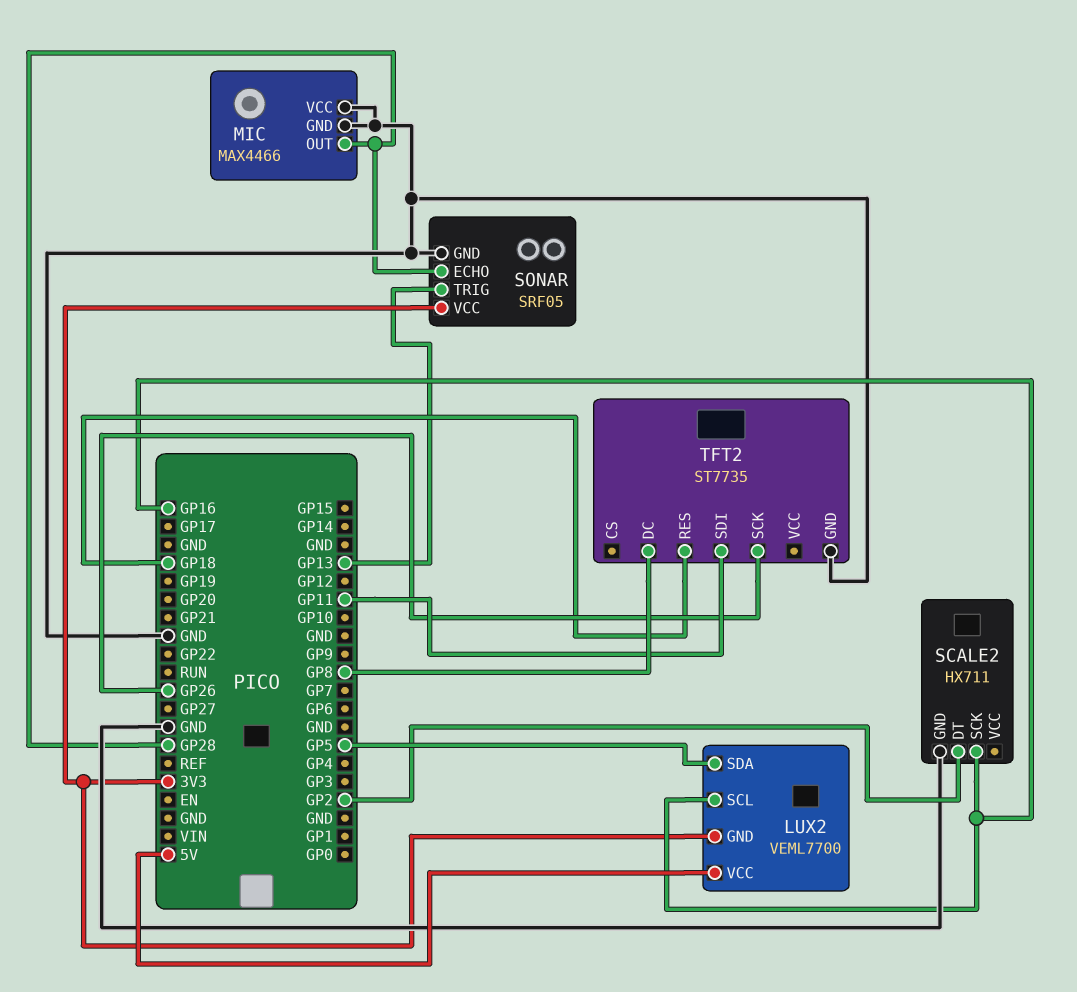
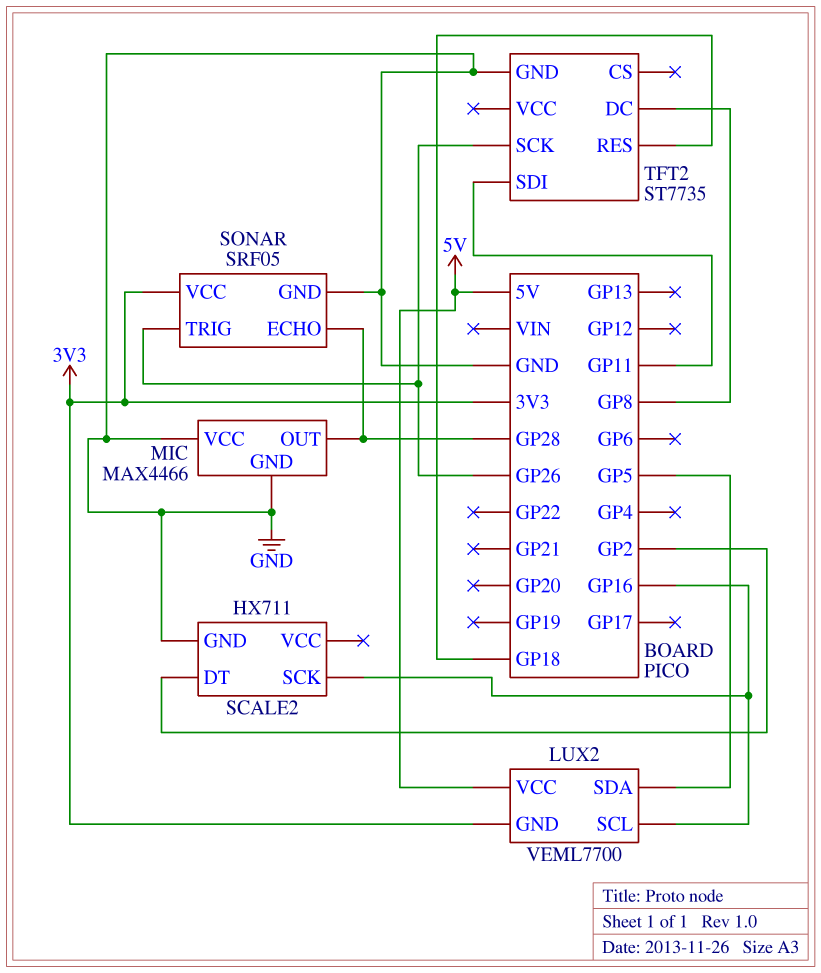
SONAR pin TRIG: GP13 -> GP26

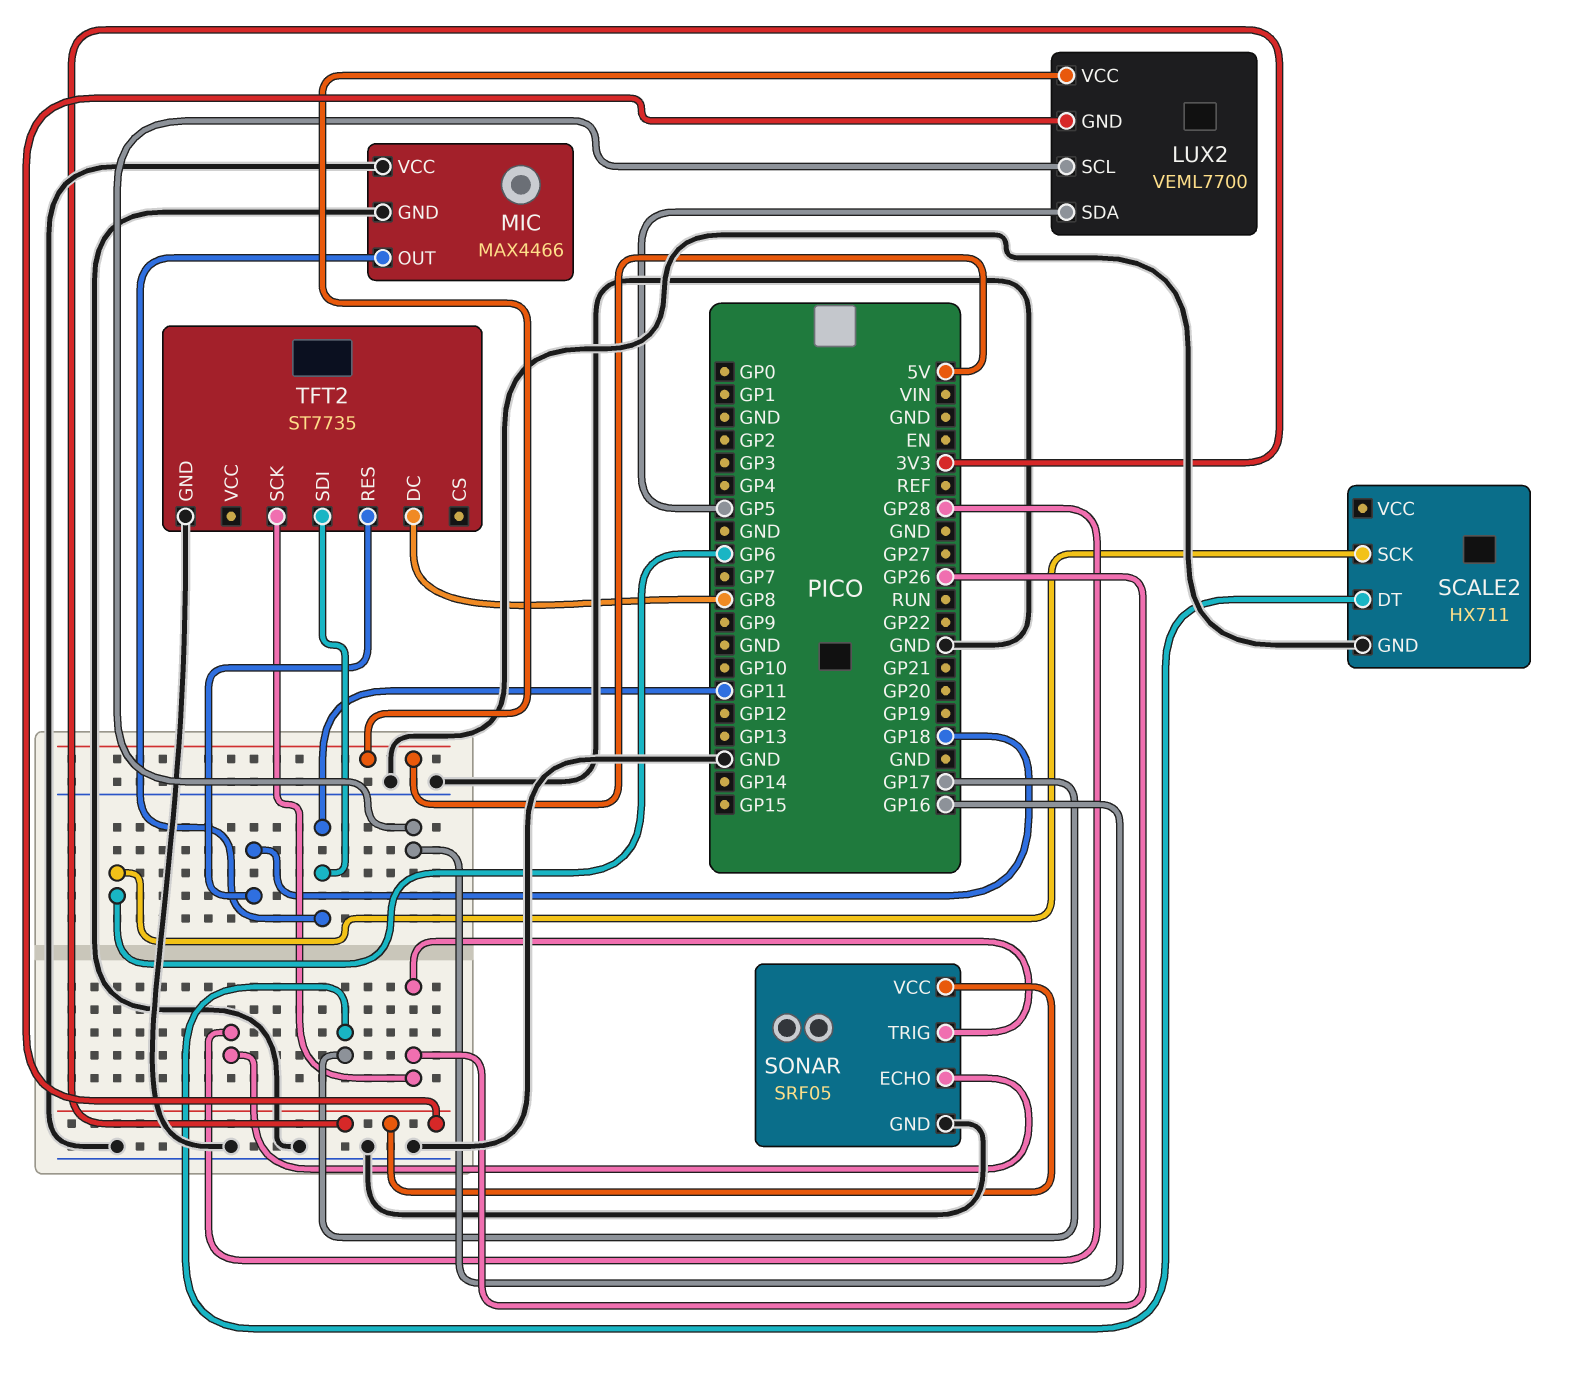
MIC pin OUT: GP28 -> GP11
SCALE2 pin DT: GP2 -> GP17
SCALE2 pin SCK: GP16 -> GP6

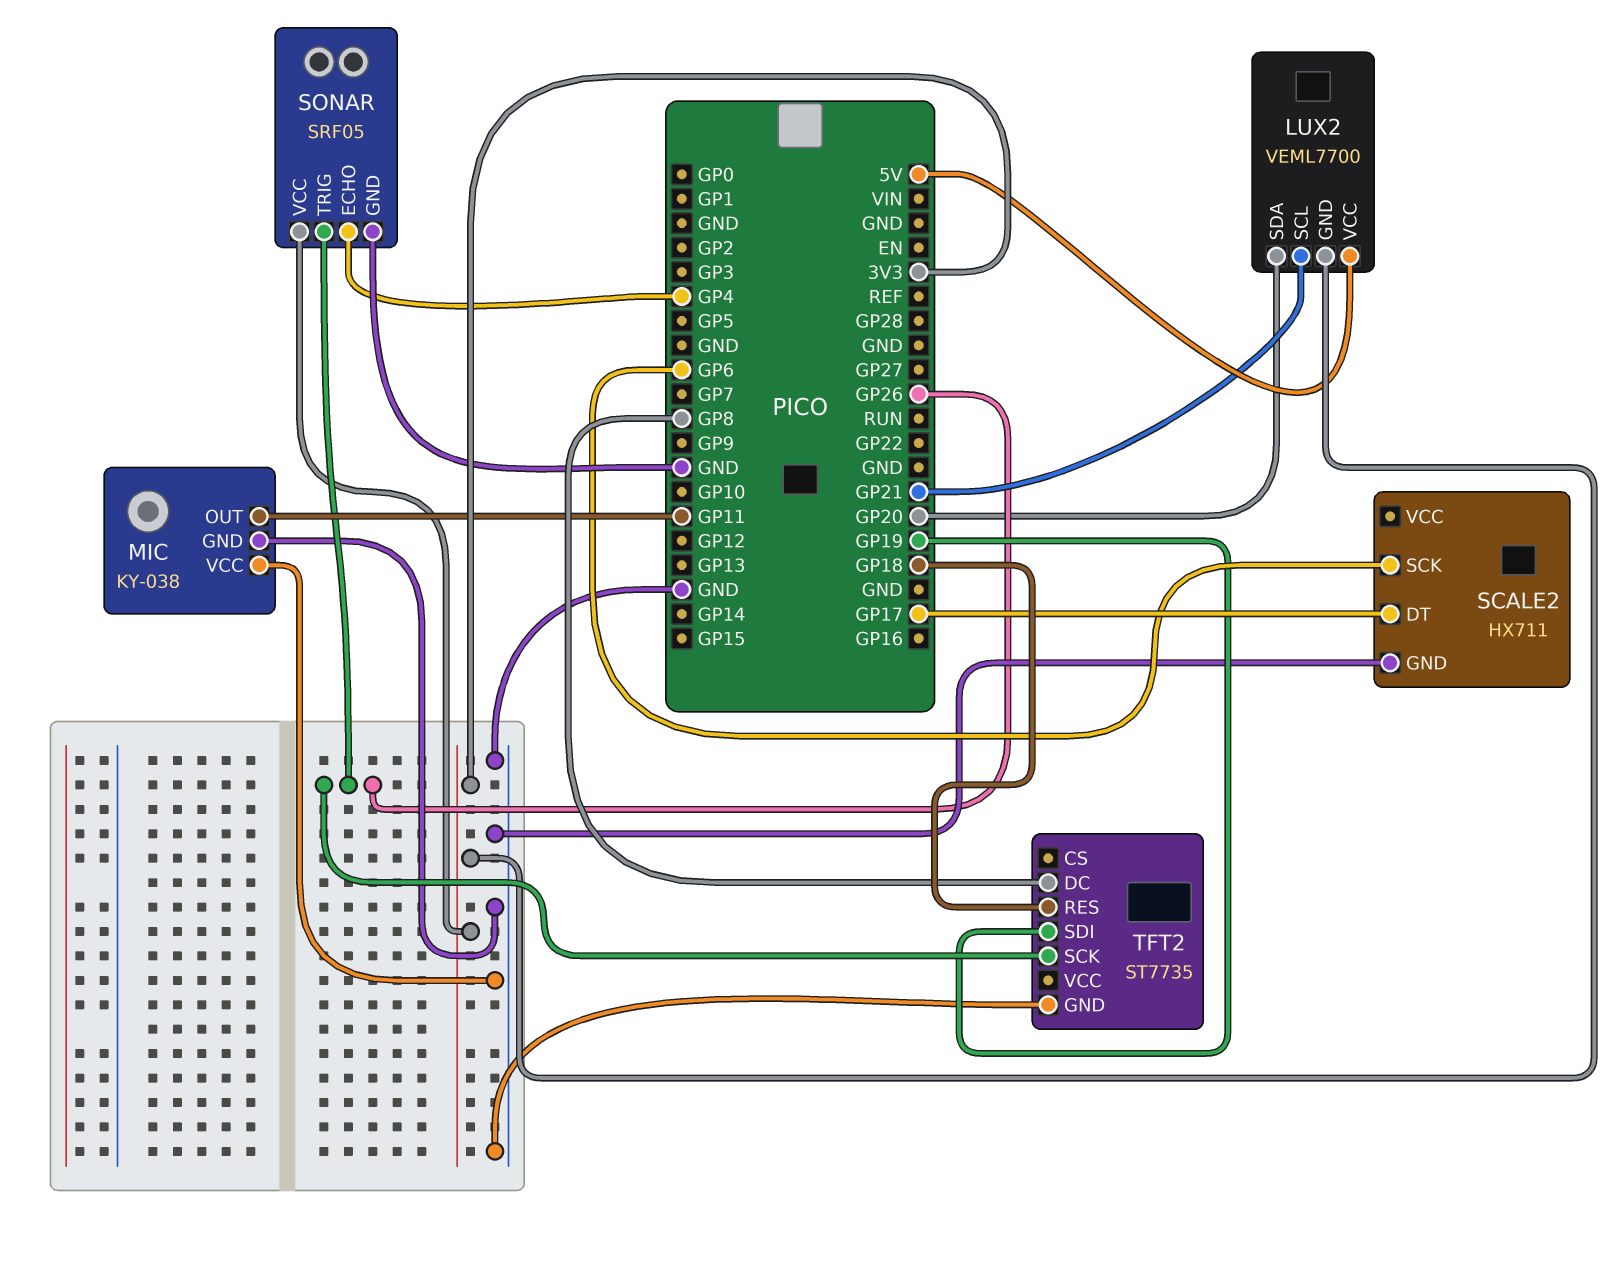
LUX2 pin SCL: GP16 -> GP21
LUX2 pin SDA: GP5 -> GP20
MIC: MAX4466 -> KY-038
SONAR pin ECHO: GP28 -> GP4
TFT2 pin SDI: GP11 -> GP19

